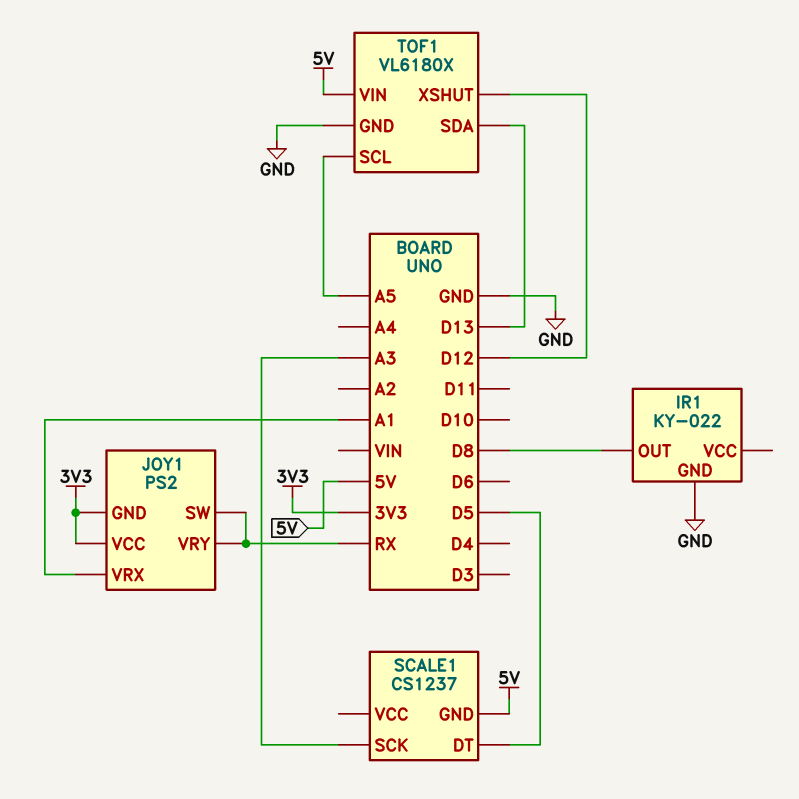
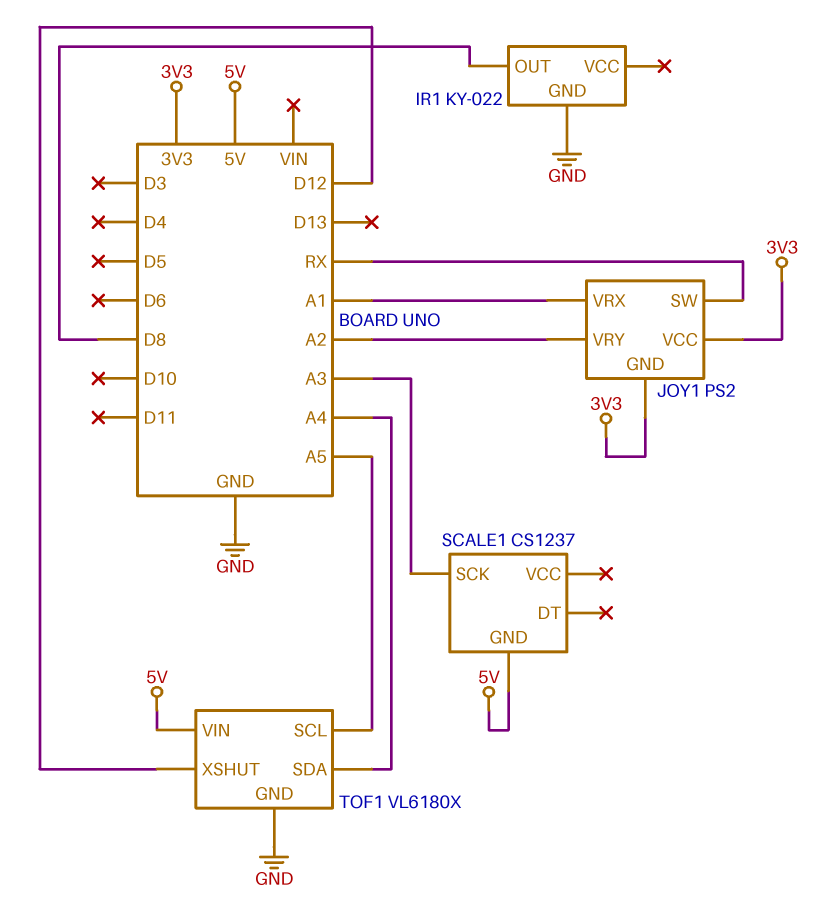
JOY1 pin VRY: RX -> A2
SCALE1 pin DT: D5 -> none
TOF1 pin SDA: D13 -> A4

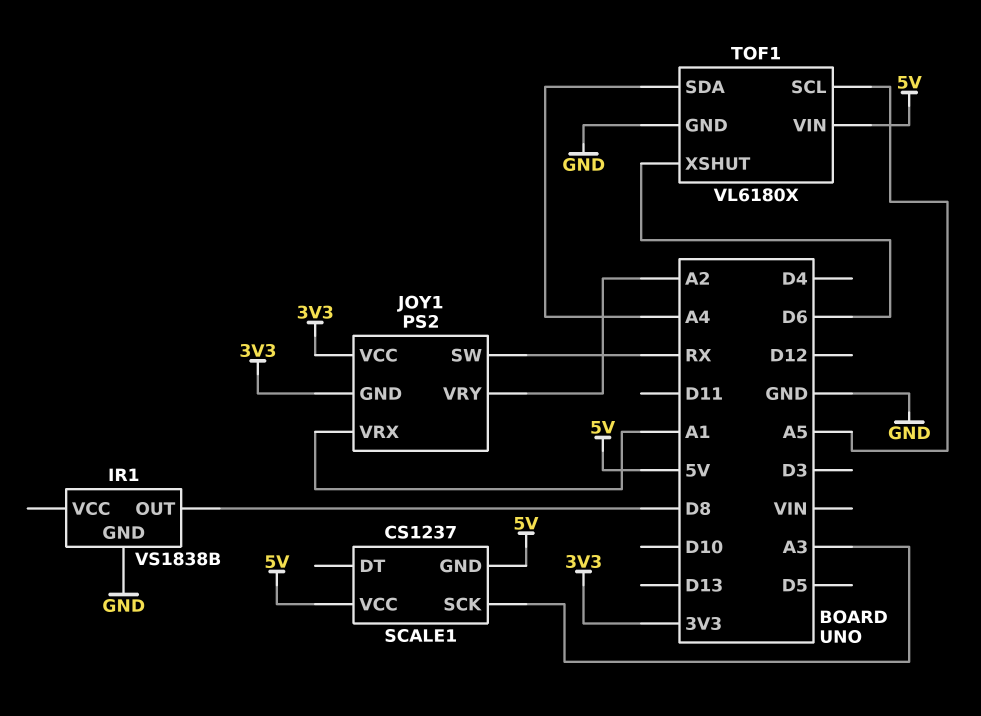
IR1: KY-022 -> VS1838B
SCALE1 pin VCC: none -> 5V
TOF1 pin XSHUT: D12 -> D6

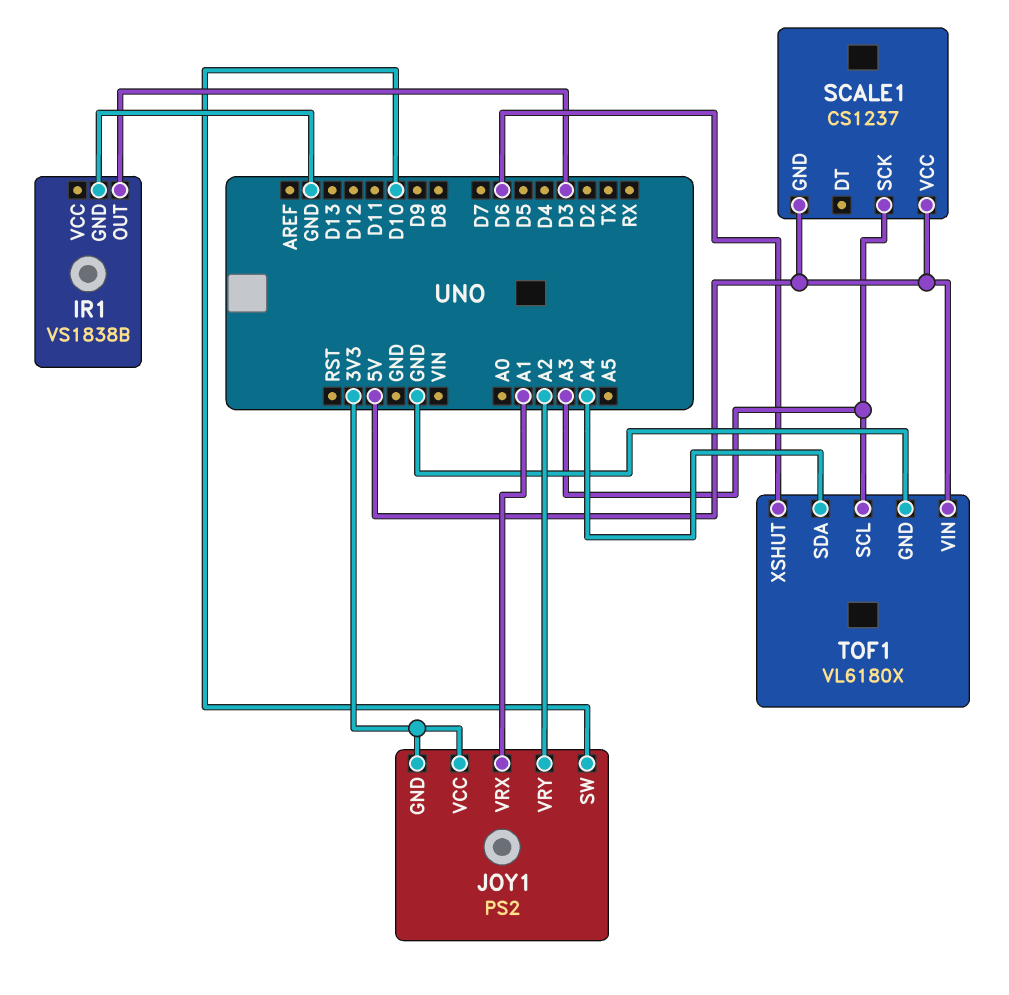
IR1 pin OUT: D8 -> D3
JOY1 pin SW: RX -> D10
TOF1 pin SCL: A5 -> A3

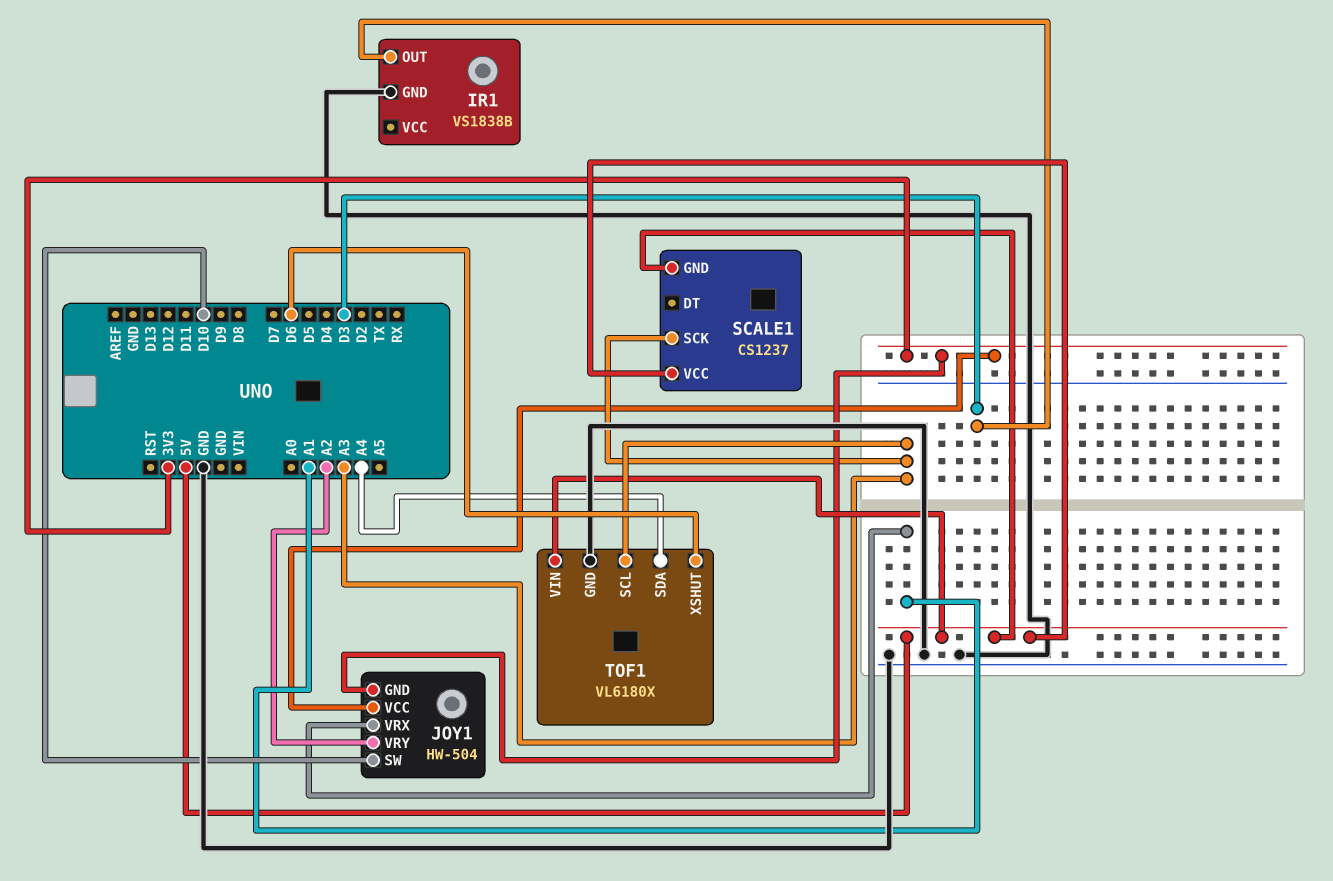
JOY1: PS2 -> HW-504

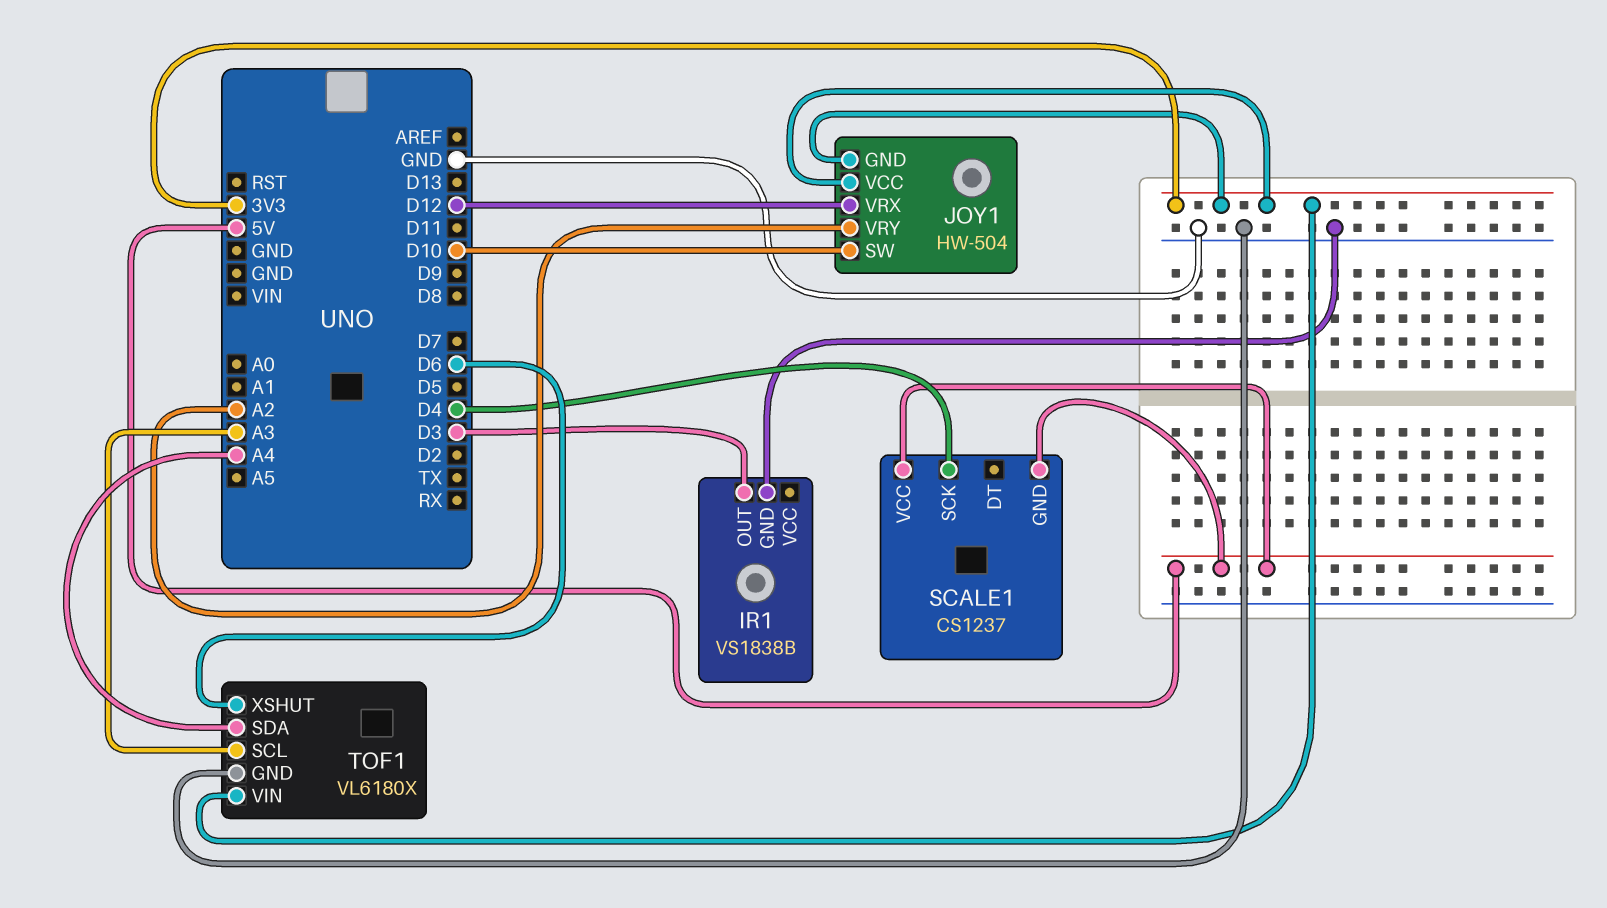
JOY1 pin VRX: A1 -> D12
SCALE1 pin SCK: A3 -> D4
TOF1 pin VIN: 5V -> 3V3

